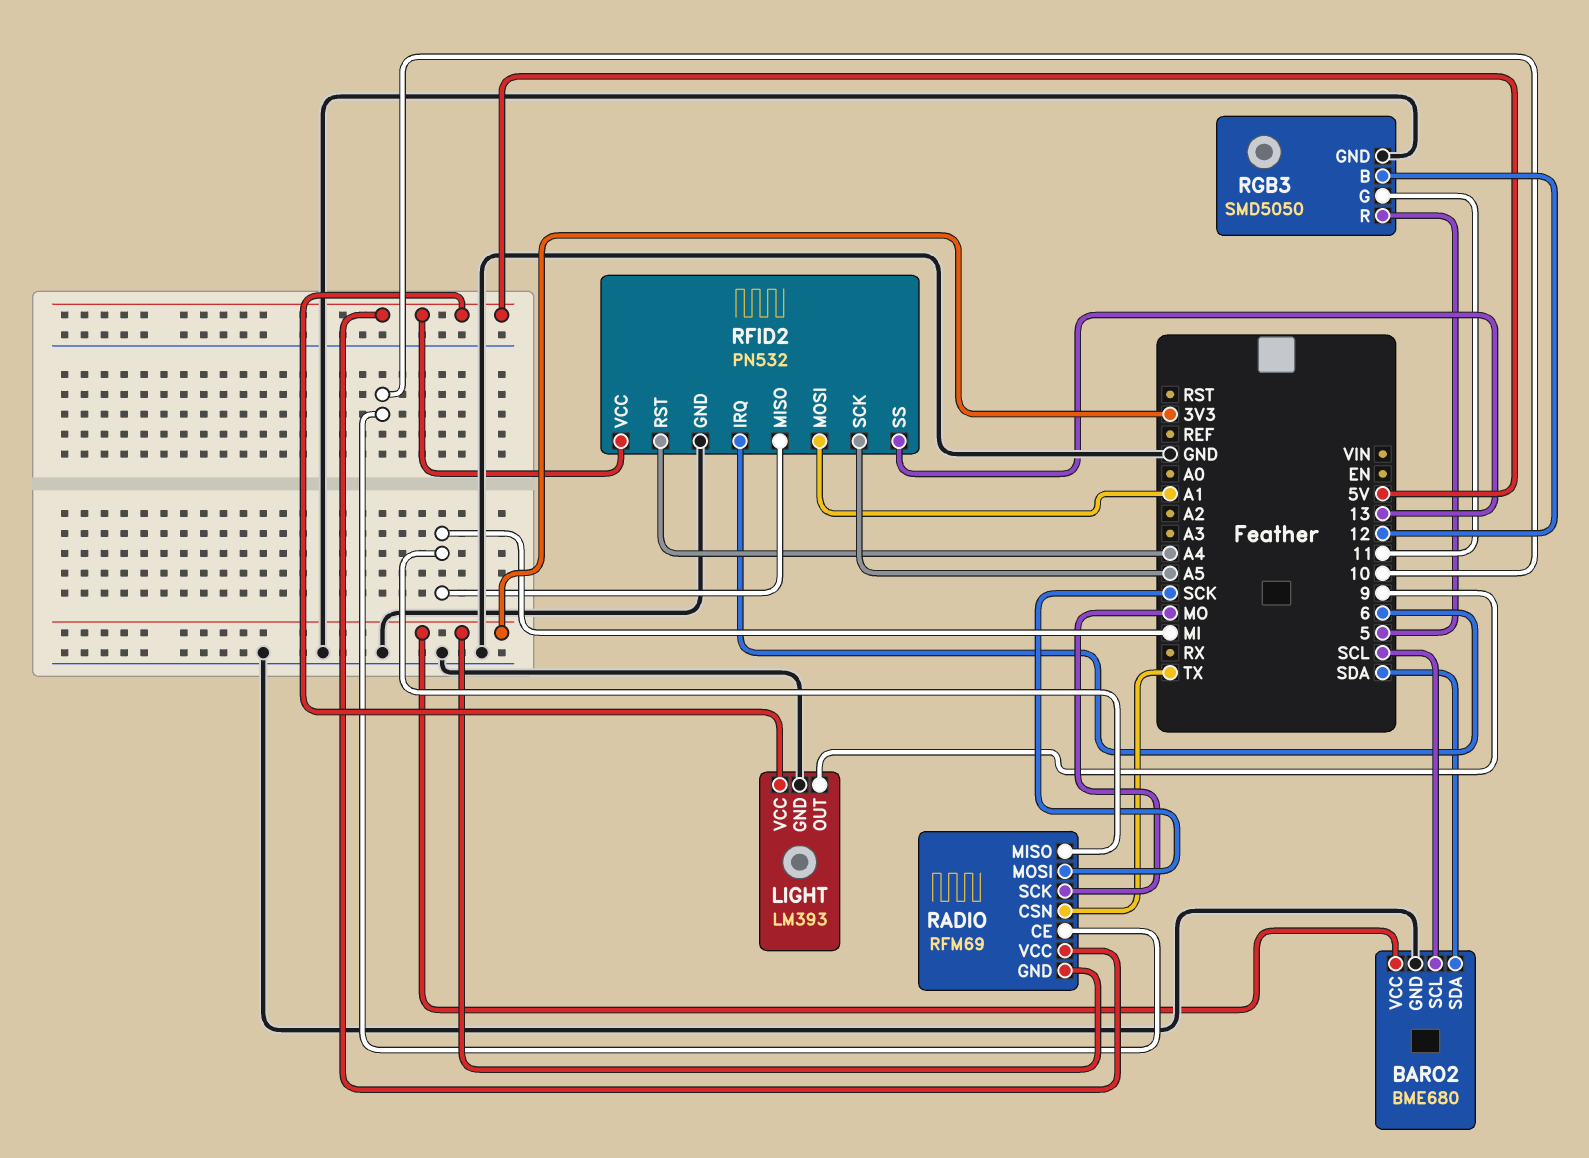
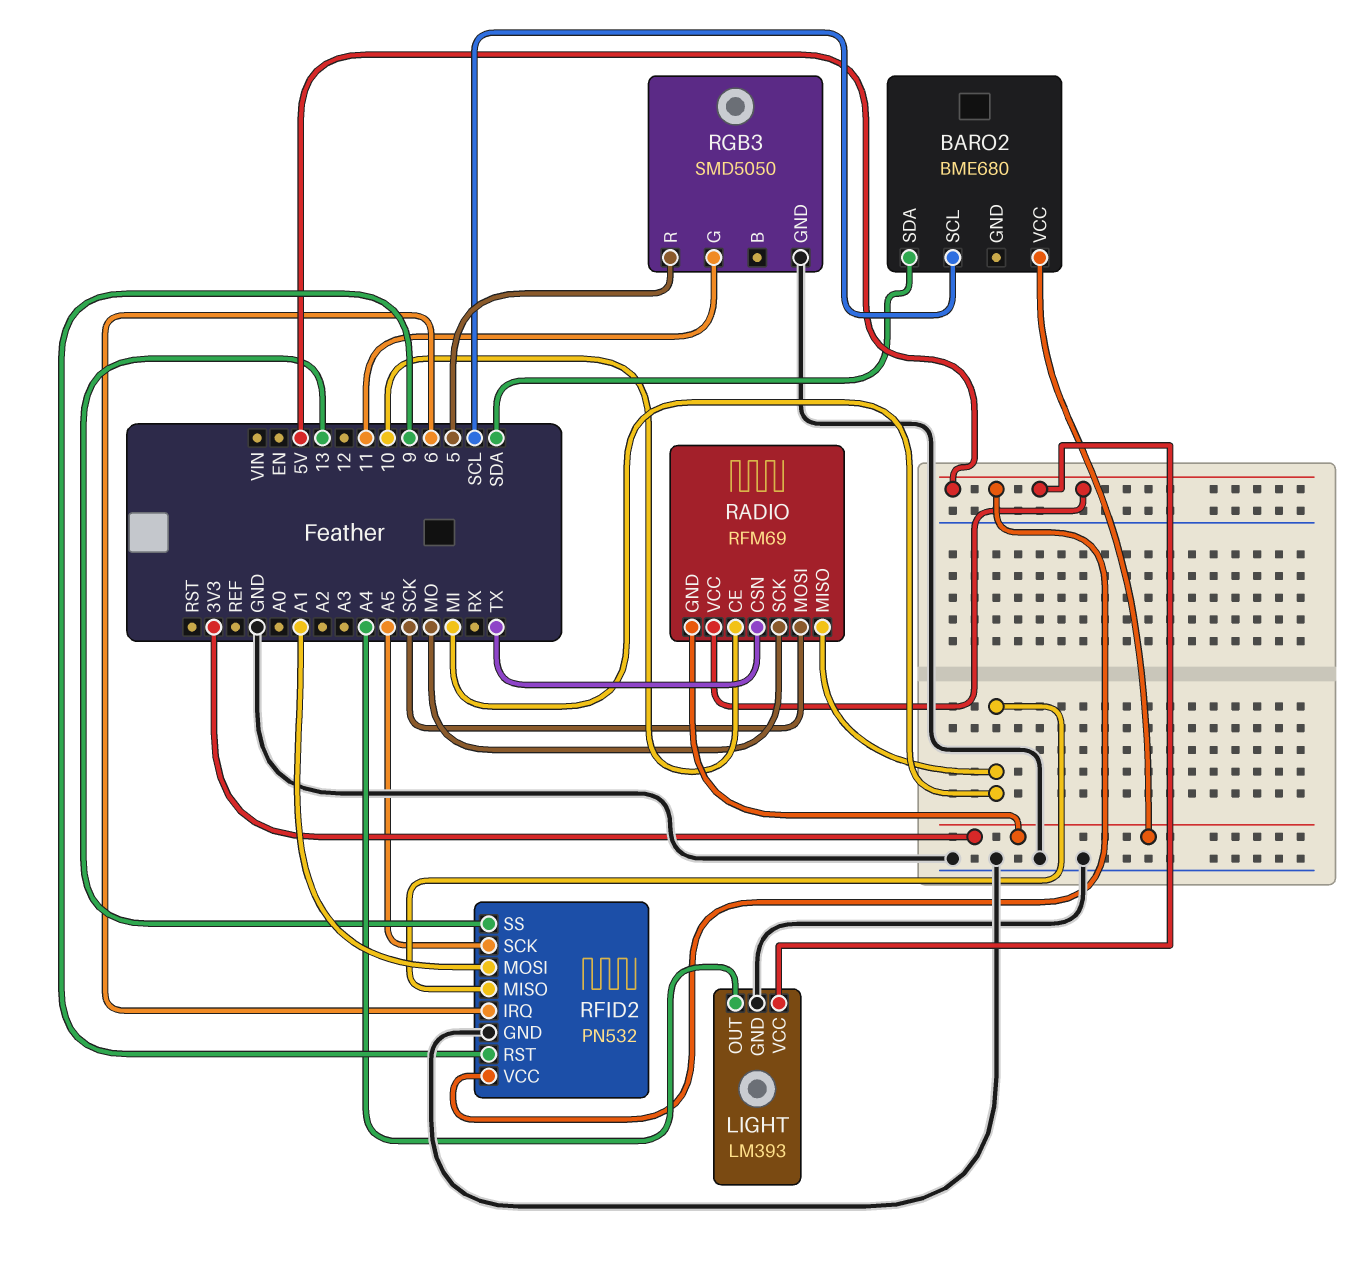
BARO2 pin GND: GND -> none
LIGHT pin OUT: 9 -> A4
RFID2 pin RST: A4 -> 9
RGB3 pin B: 12 -> none

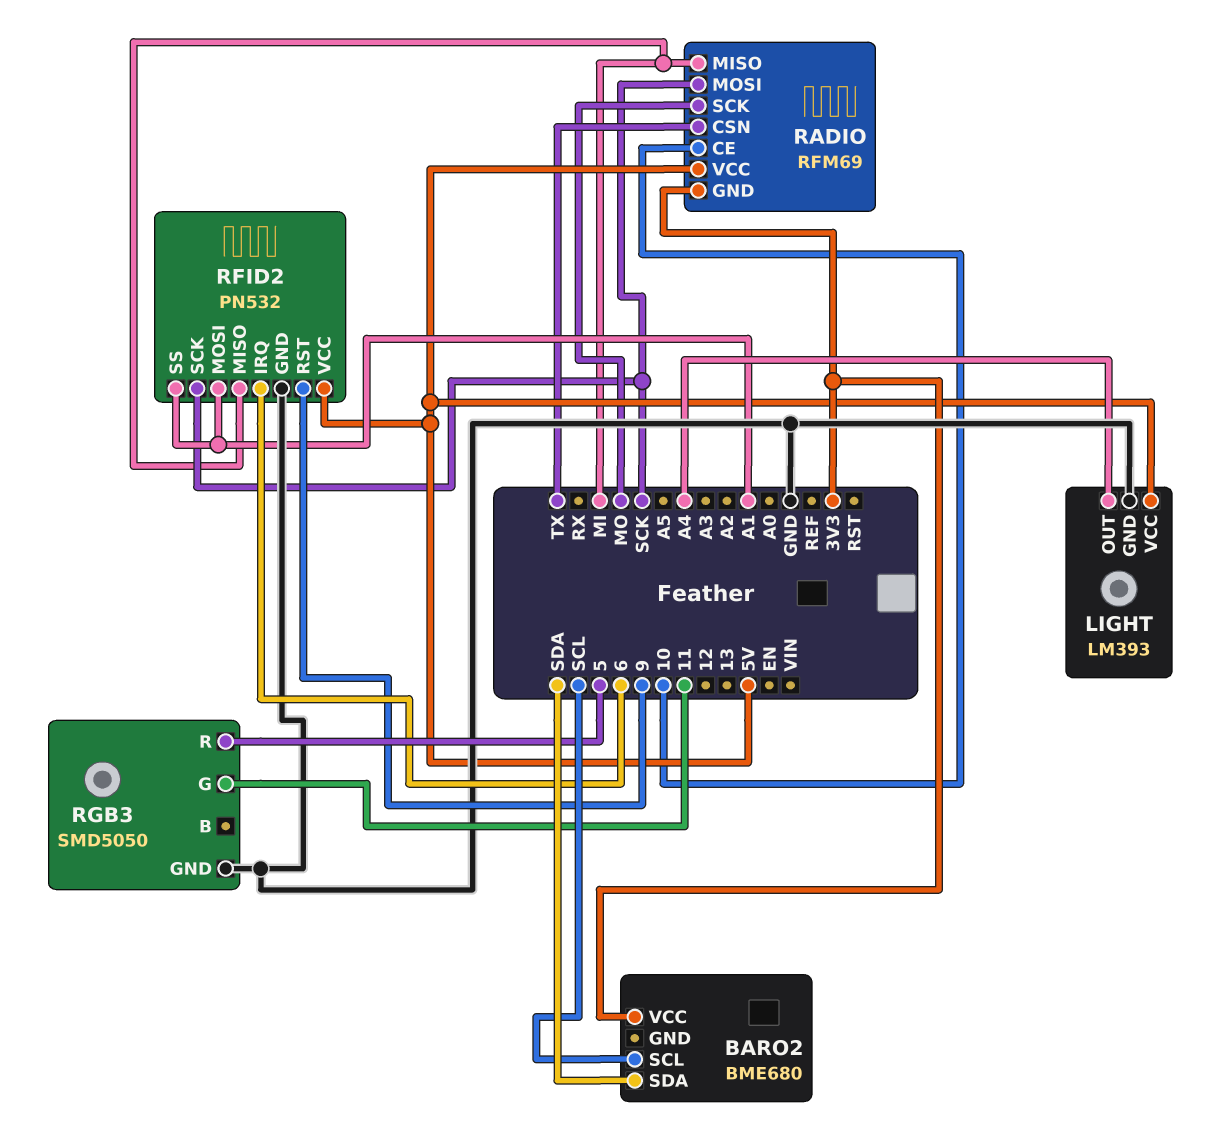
RFID2 pin SCK: A5 -> SCK
RFID2 pin SS: 13 -> A1

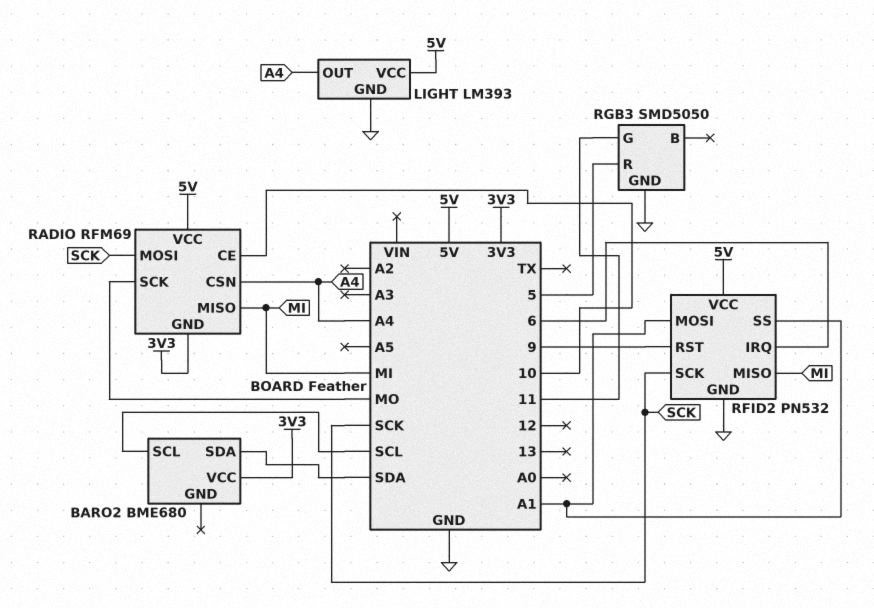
RADIO pin CSN: TX -> A4

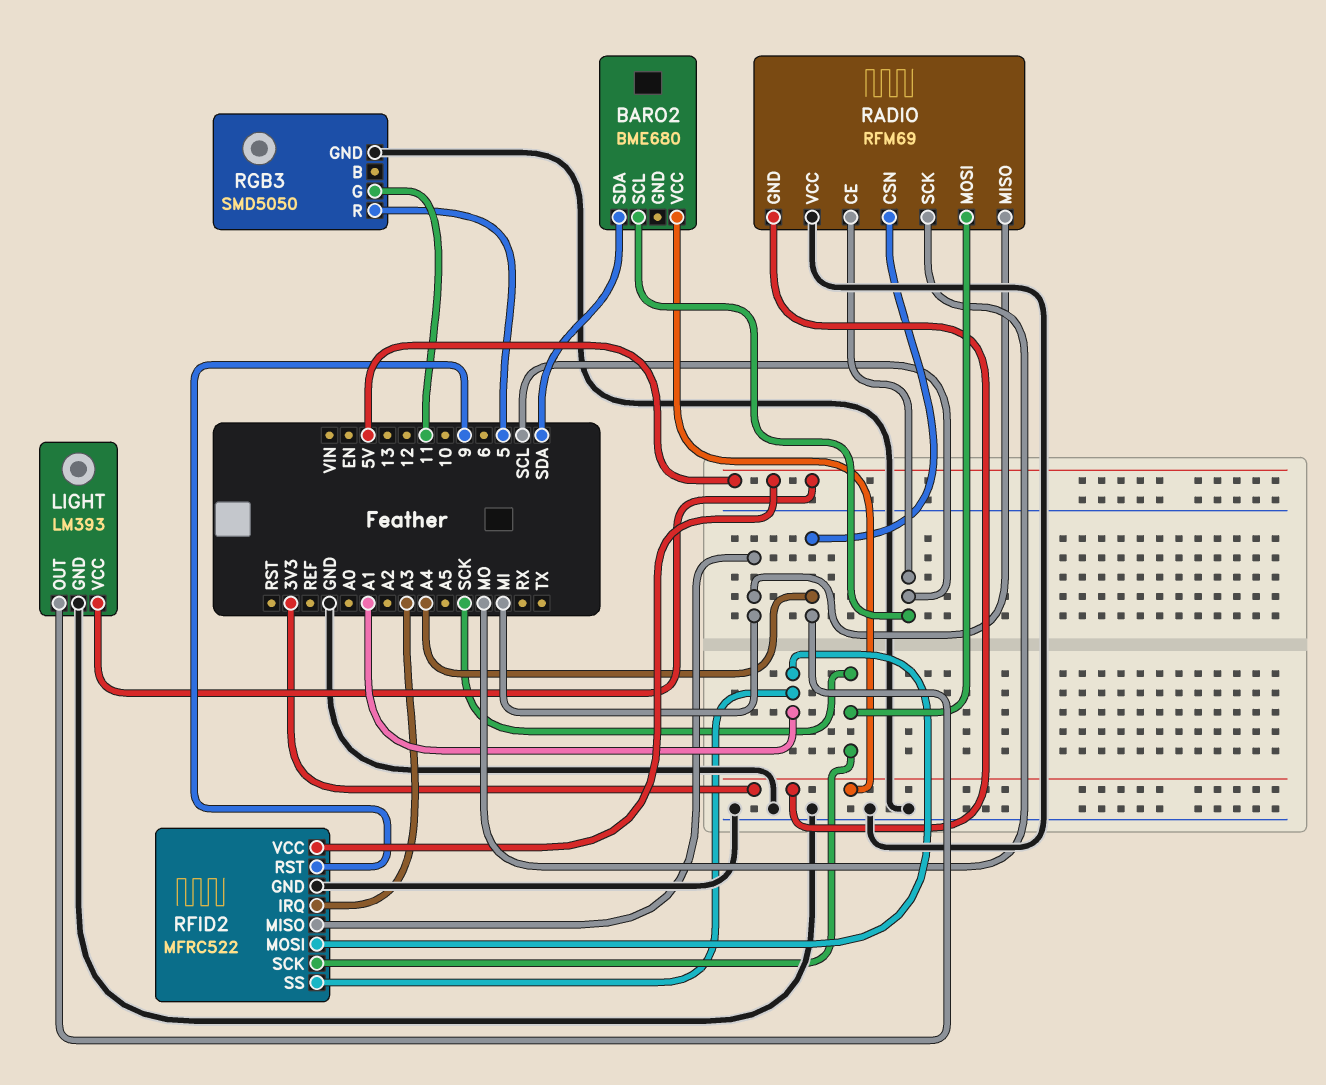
RADIO pin CE: 10 -> SCL
RADIO pin VCC: 5V -> GND
RFID2: PN532 -> MFRC522
RFID2 pin IRQ: 6 -> A3

